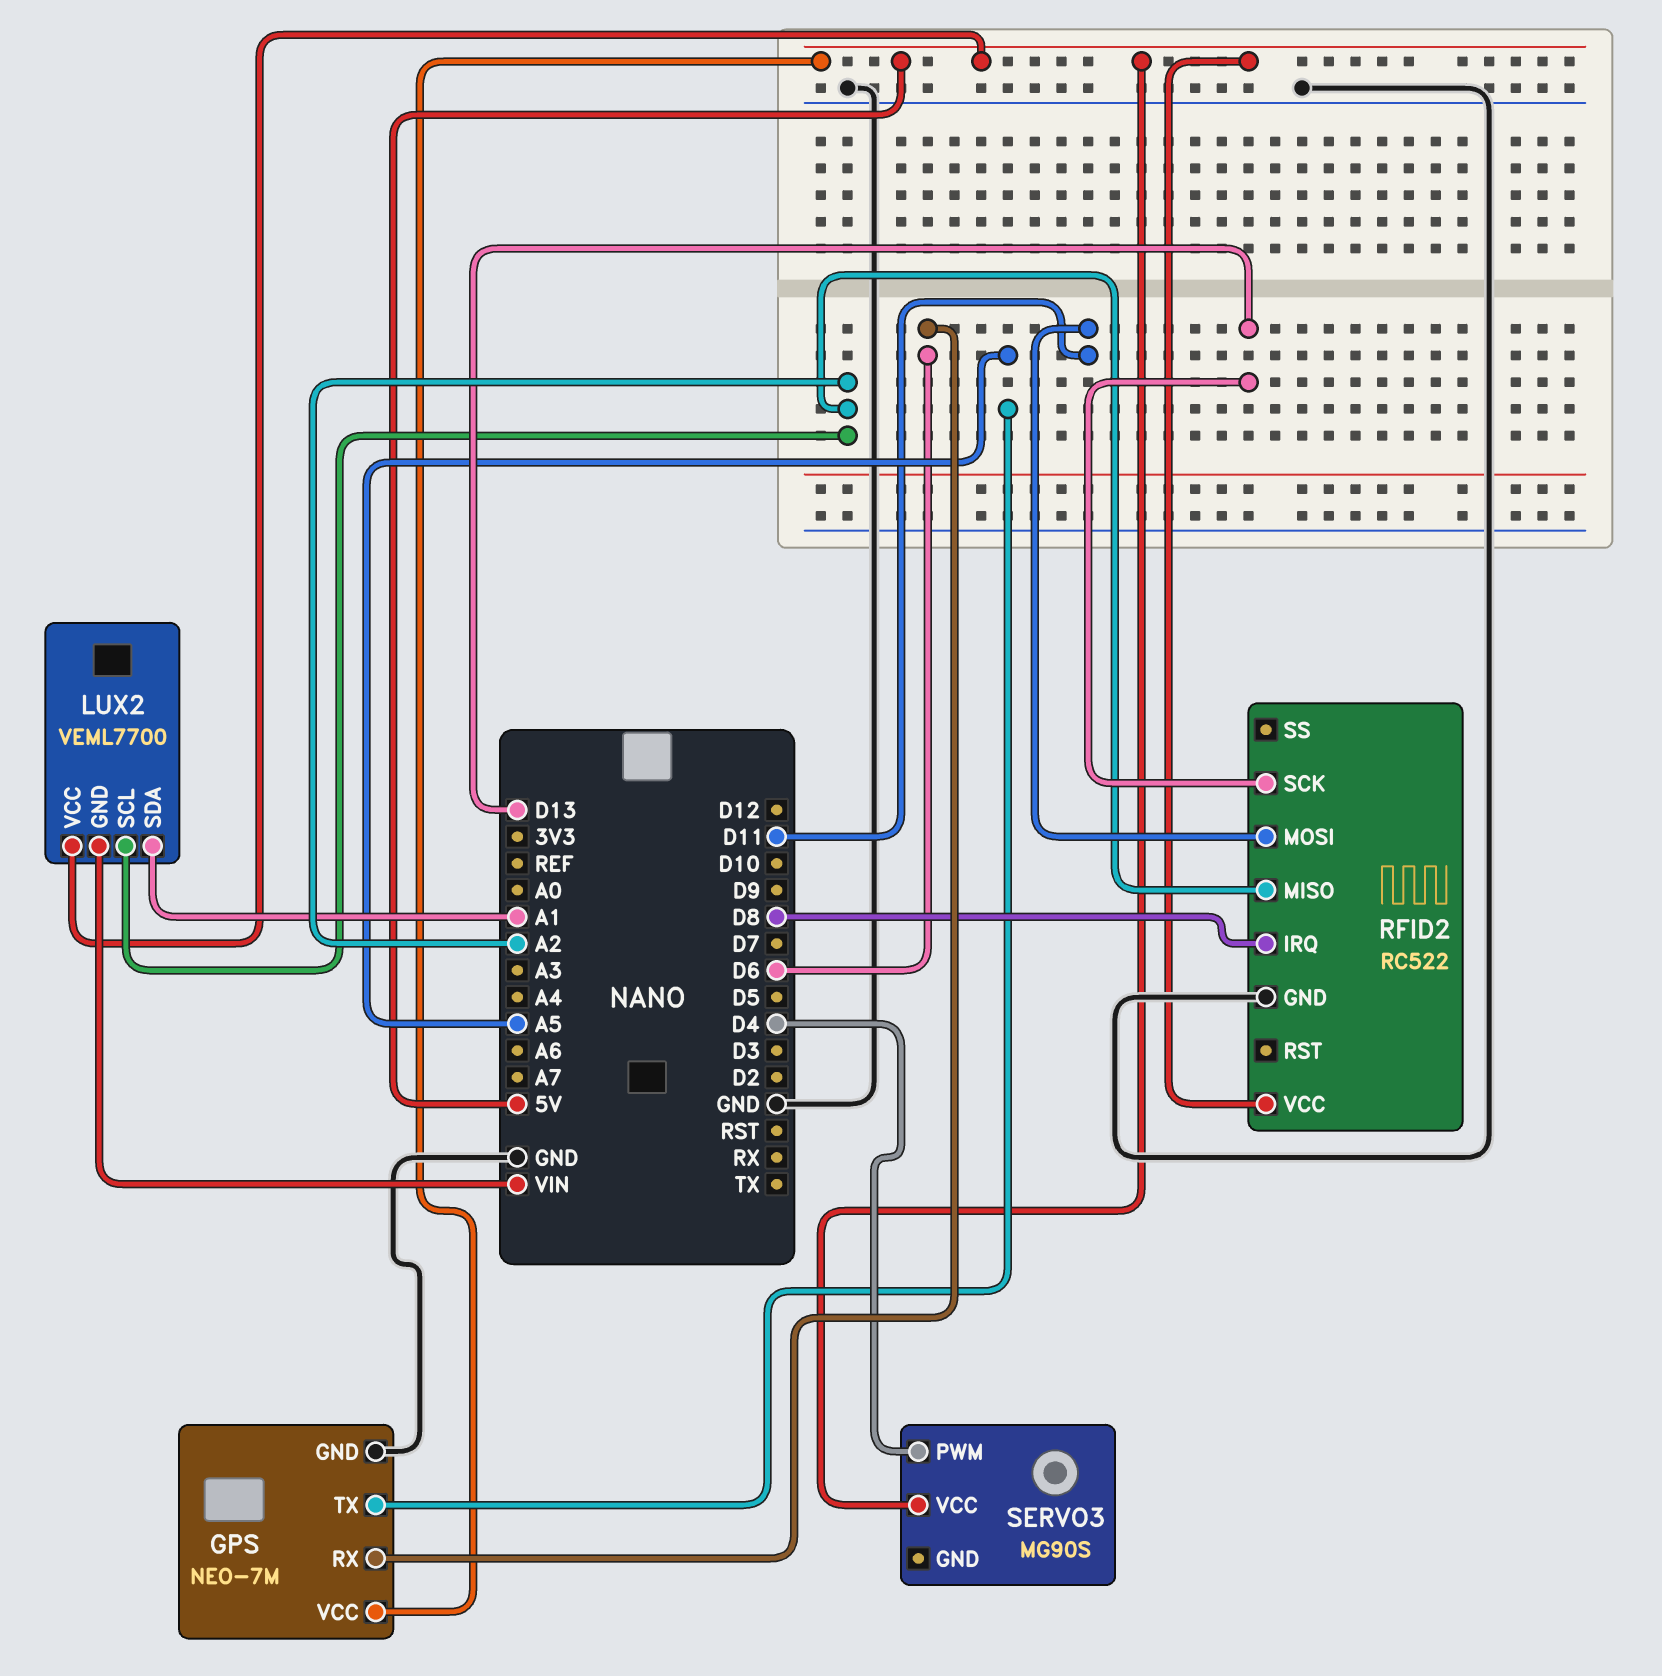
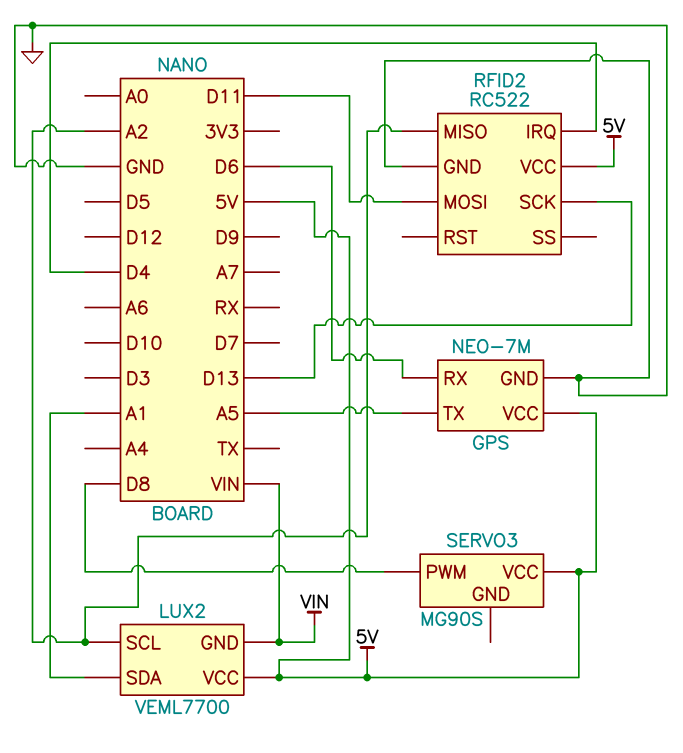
RFID2 pin IRQ: D8 -> D4
SERVO3 pin PWM: D4 -> D8

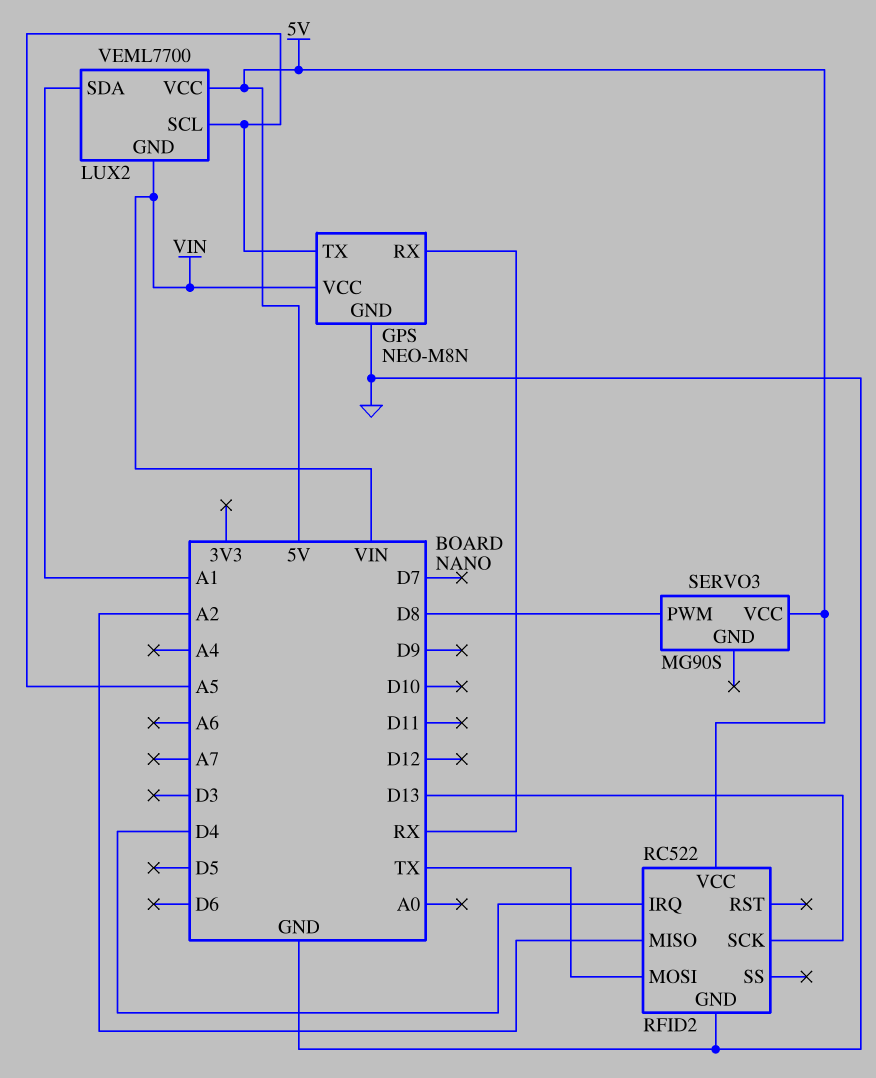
GPS: NEO-7M -> NEO-M8N
GPS pin RX: D6 -> RX
GPS pin VCC: 5V -> VIN
LUX2 pin SCL: A2 -> A5
RFID2 pin MOSI: D11 -> TX

